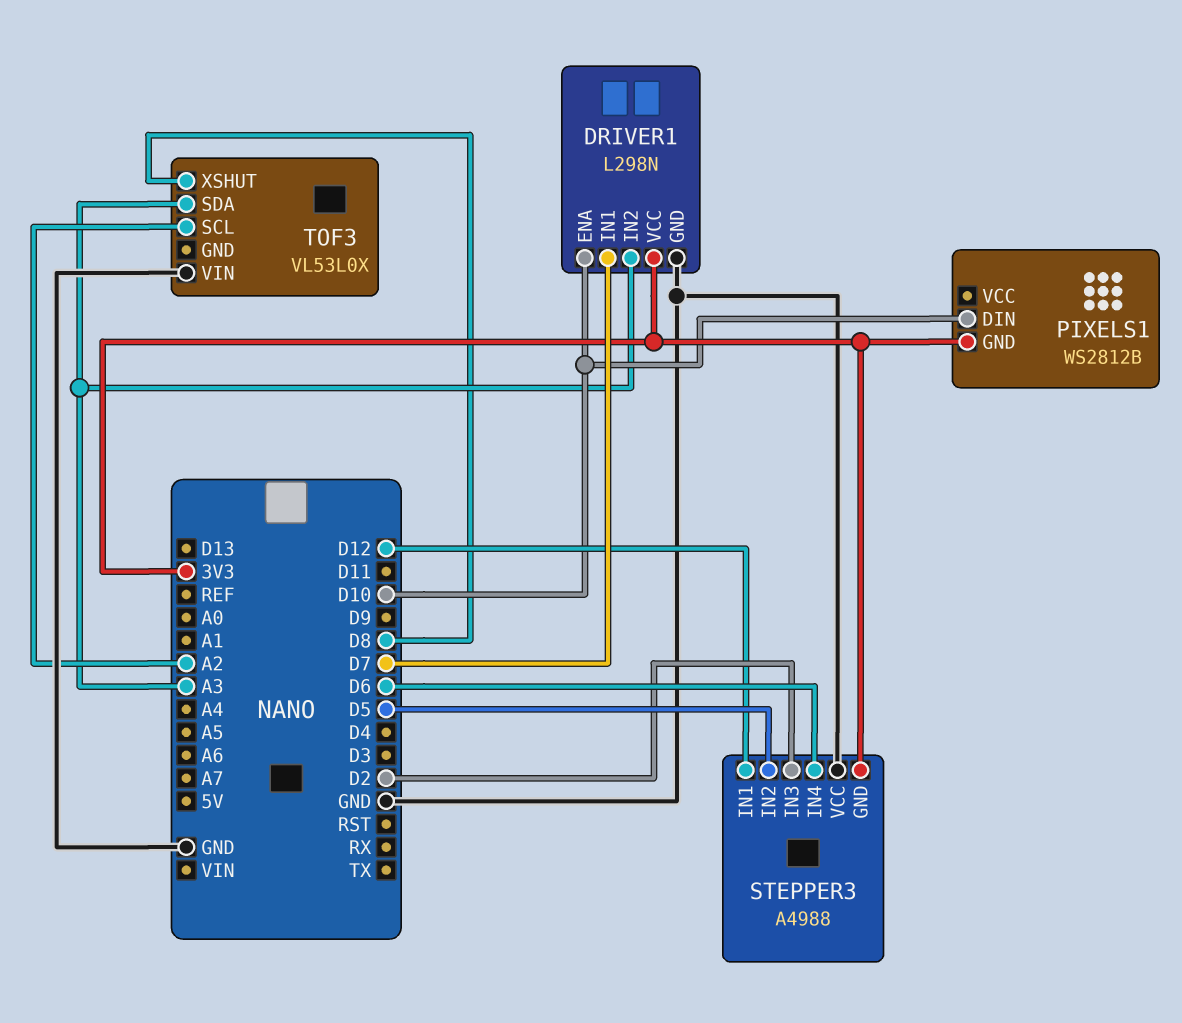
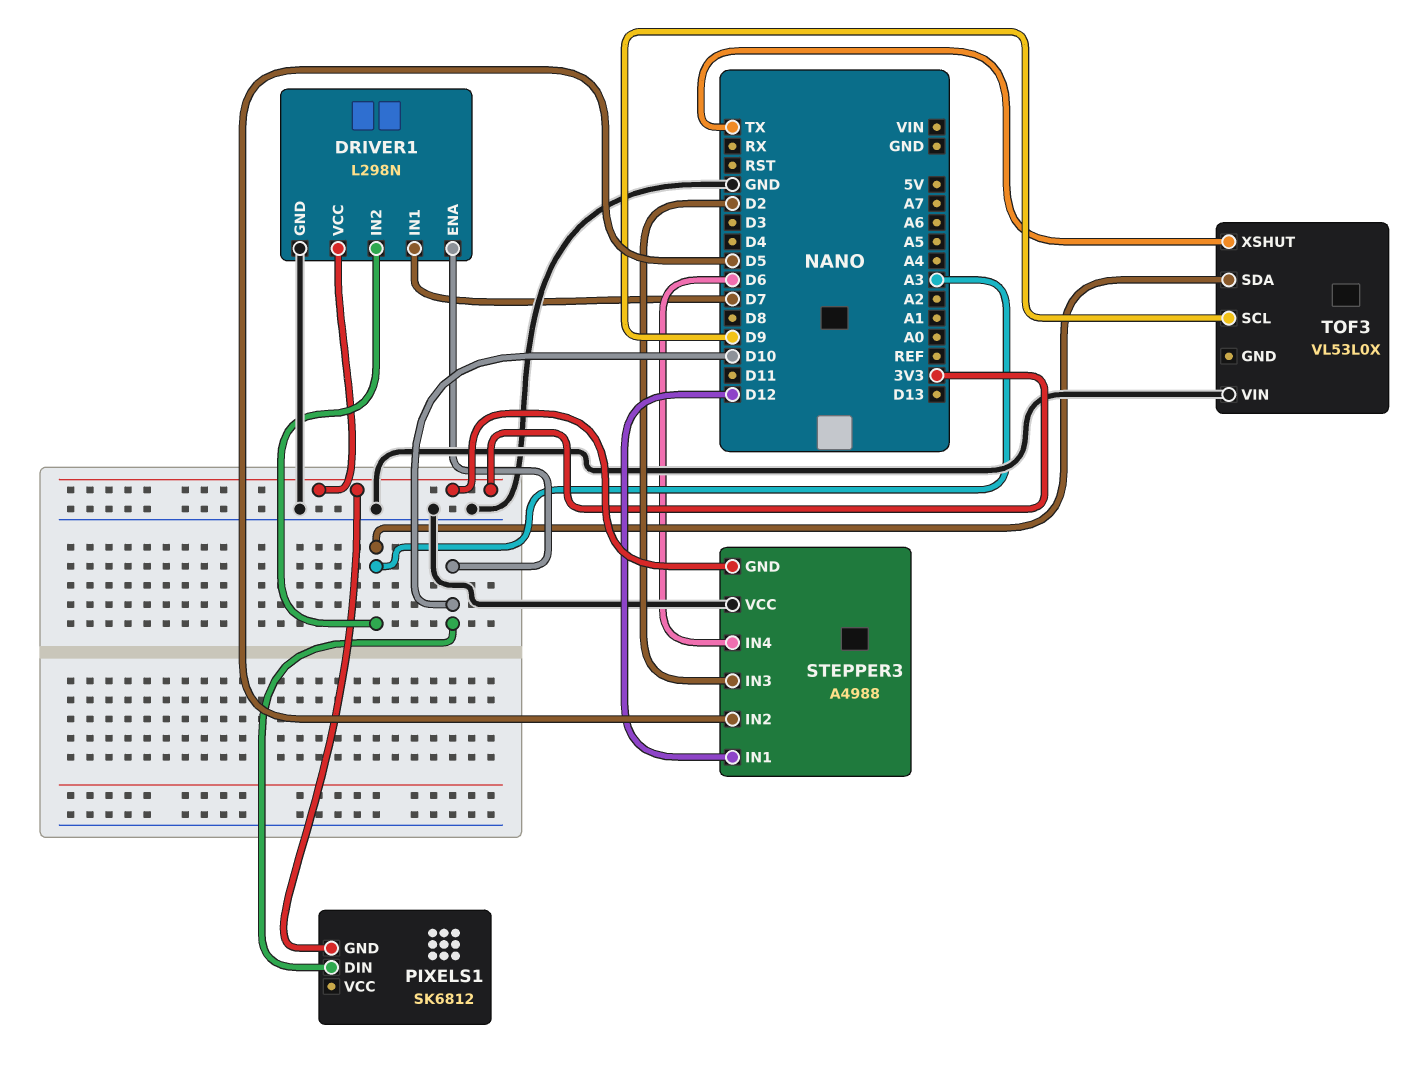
PIXELS1: WS2812B -> SK6812
TOF3 pin SCL: A2 -> D9
TOF3 pin XSHUT: D8 -> TX

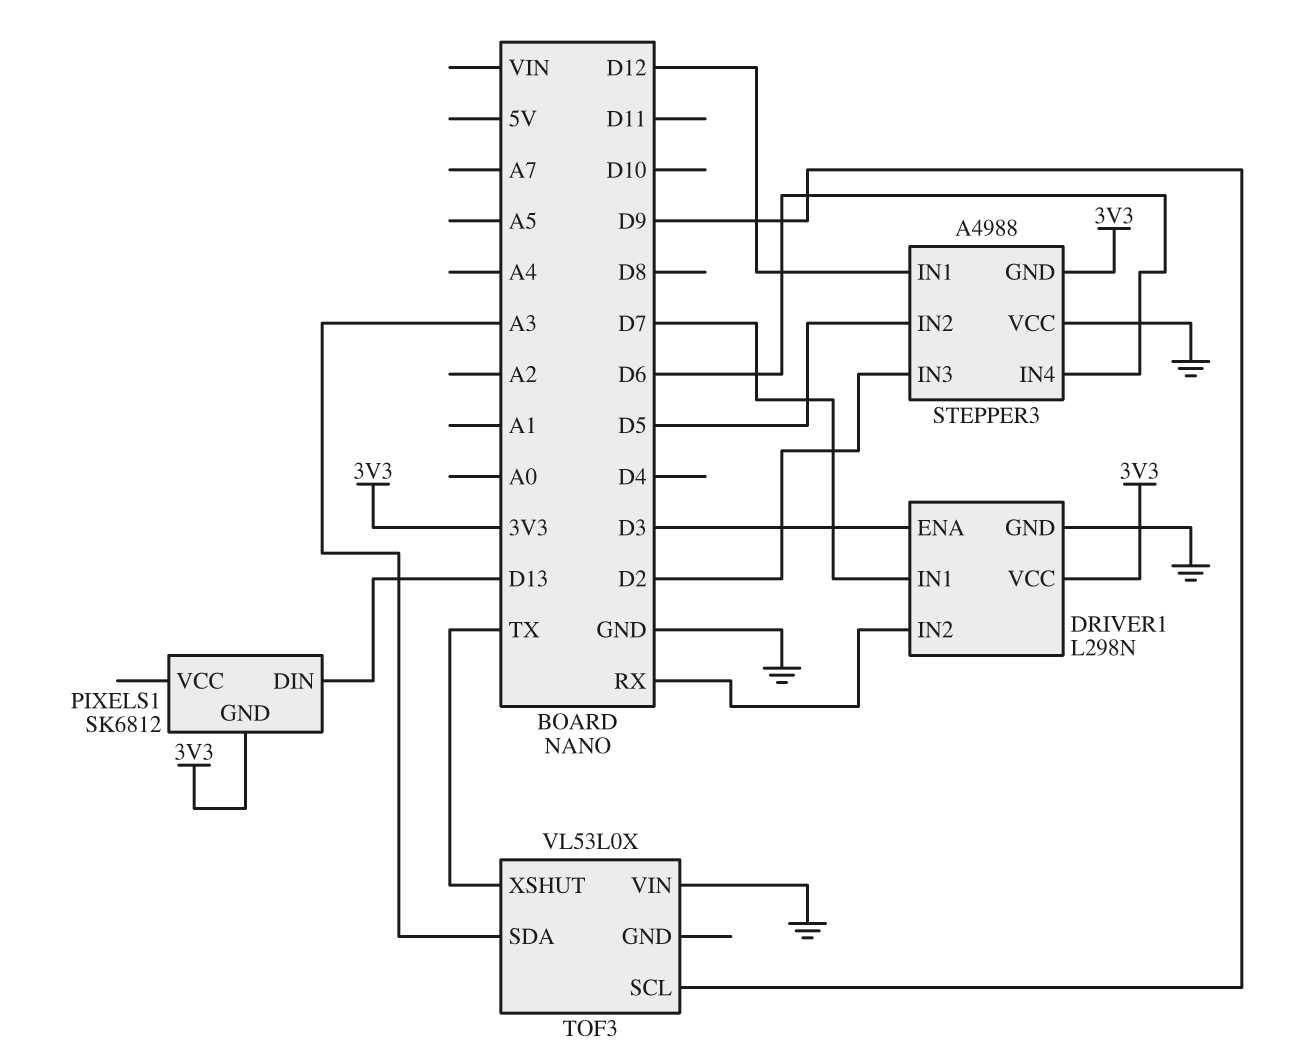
DRIVER1 pin ENA: D10 -> D3
DRIVER1 pin IN2: A3 -> RX
PIXELS1 pin DIN: D10 -> D13

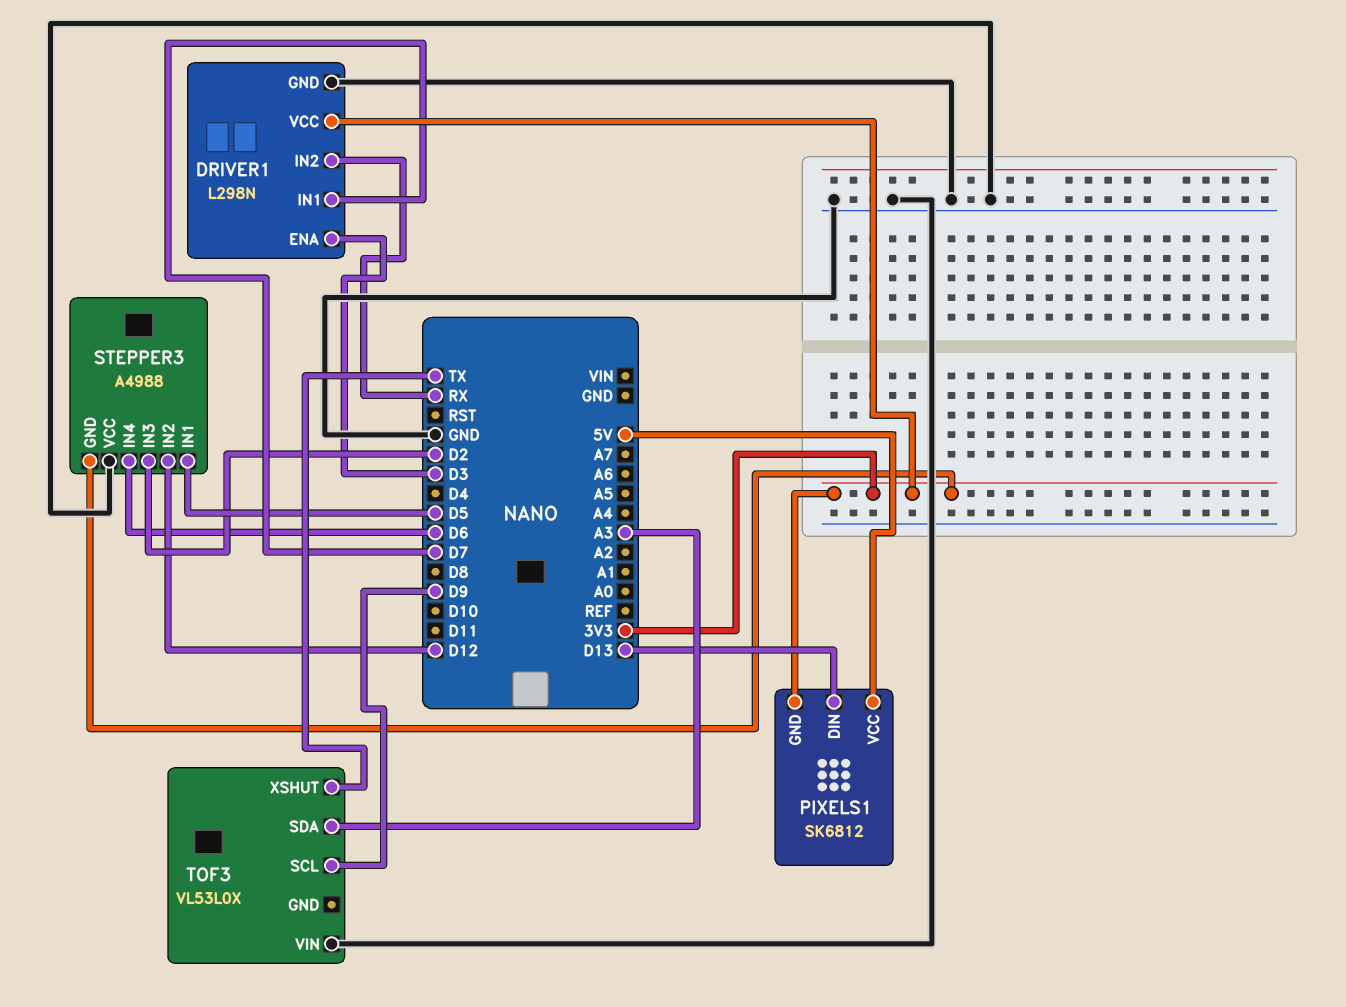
PIXELS1 pin VCC: none -> 5V
STEPPER3 pin IN1: D12 -> D5
STEPPER3 pin IN2: D5 -> D12

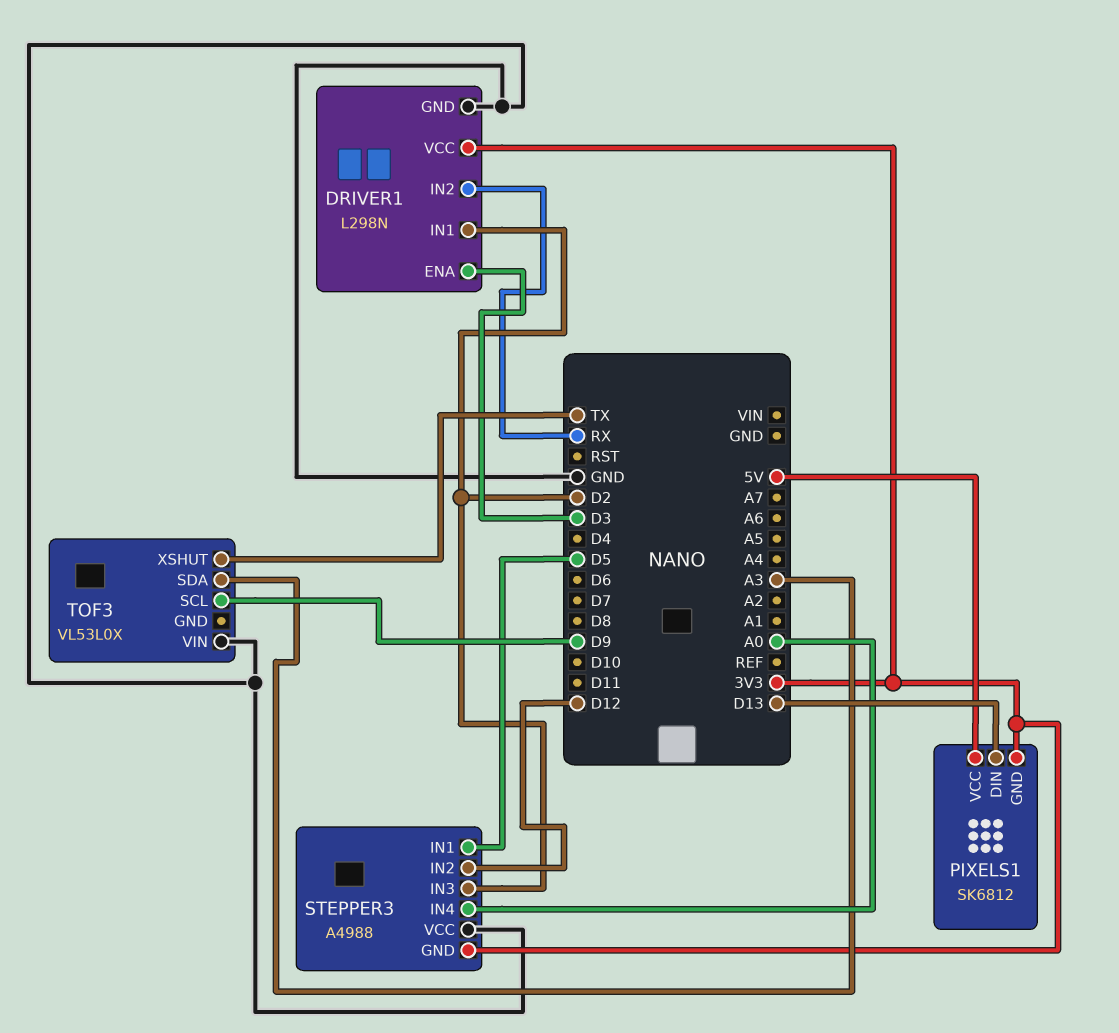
DRIVER1 pin IN1: D7 -> D2
STEPPER3 pin IN4: D6 -> A0

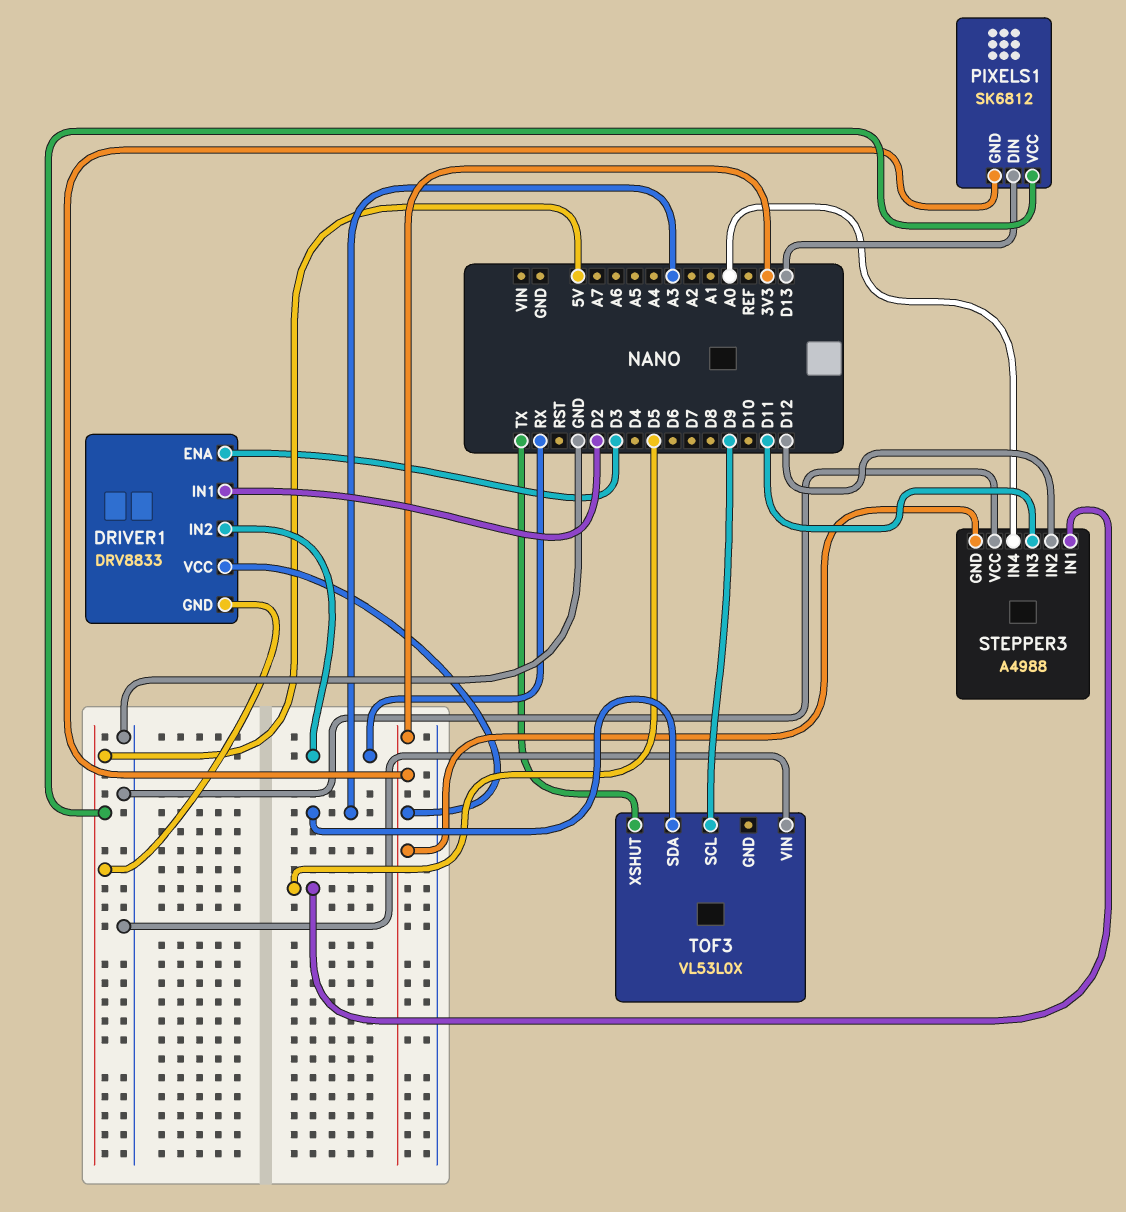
DRIVER1: L298N -> DRV8833
DRIVER1 pin GND: GND -> 5V
STEPPER3 pin IN3: D2 -> D11

